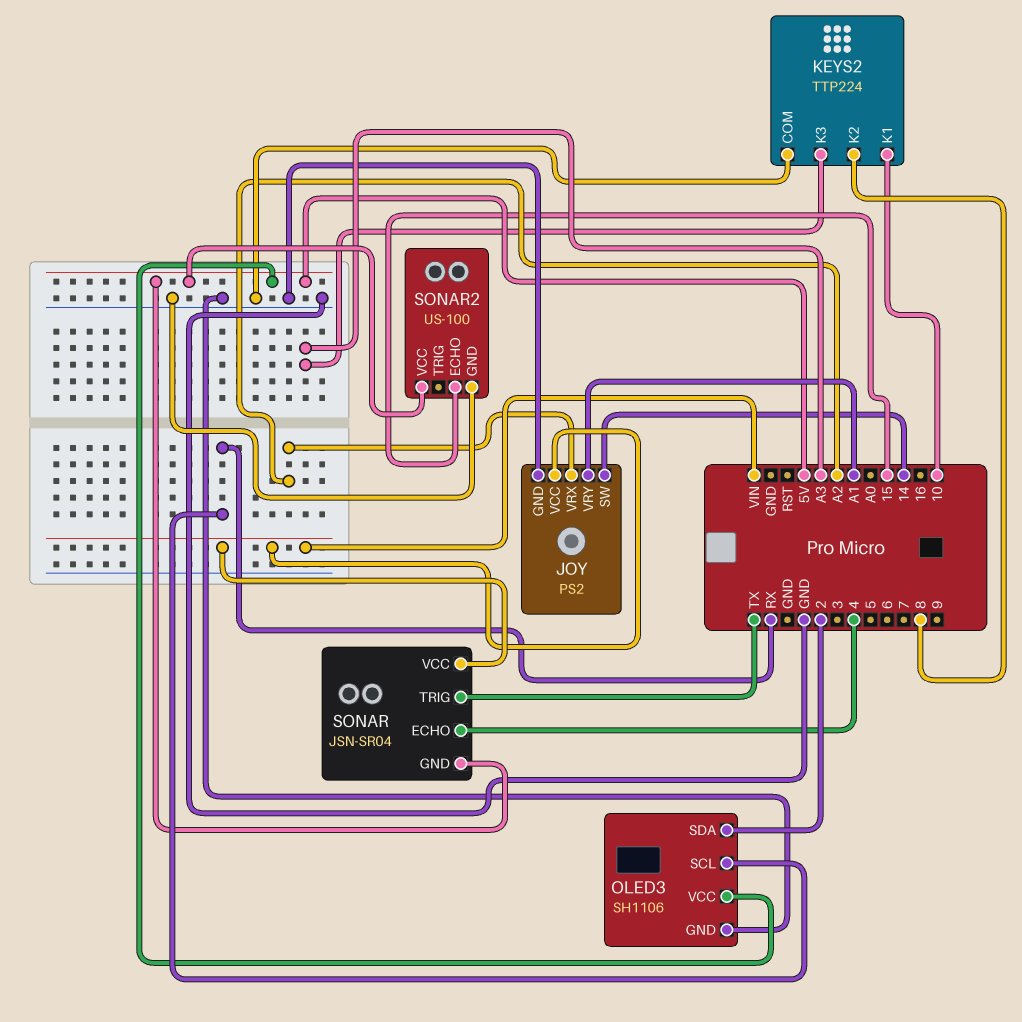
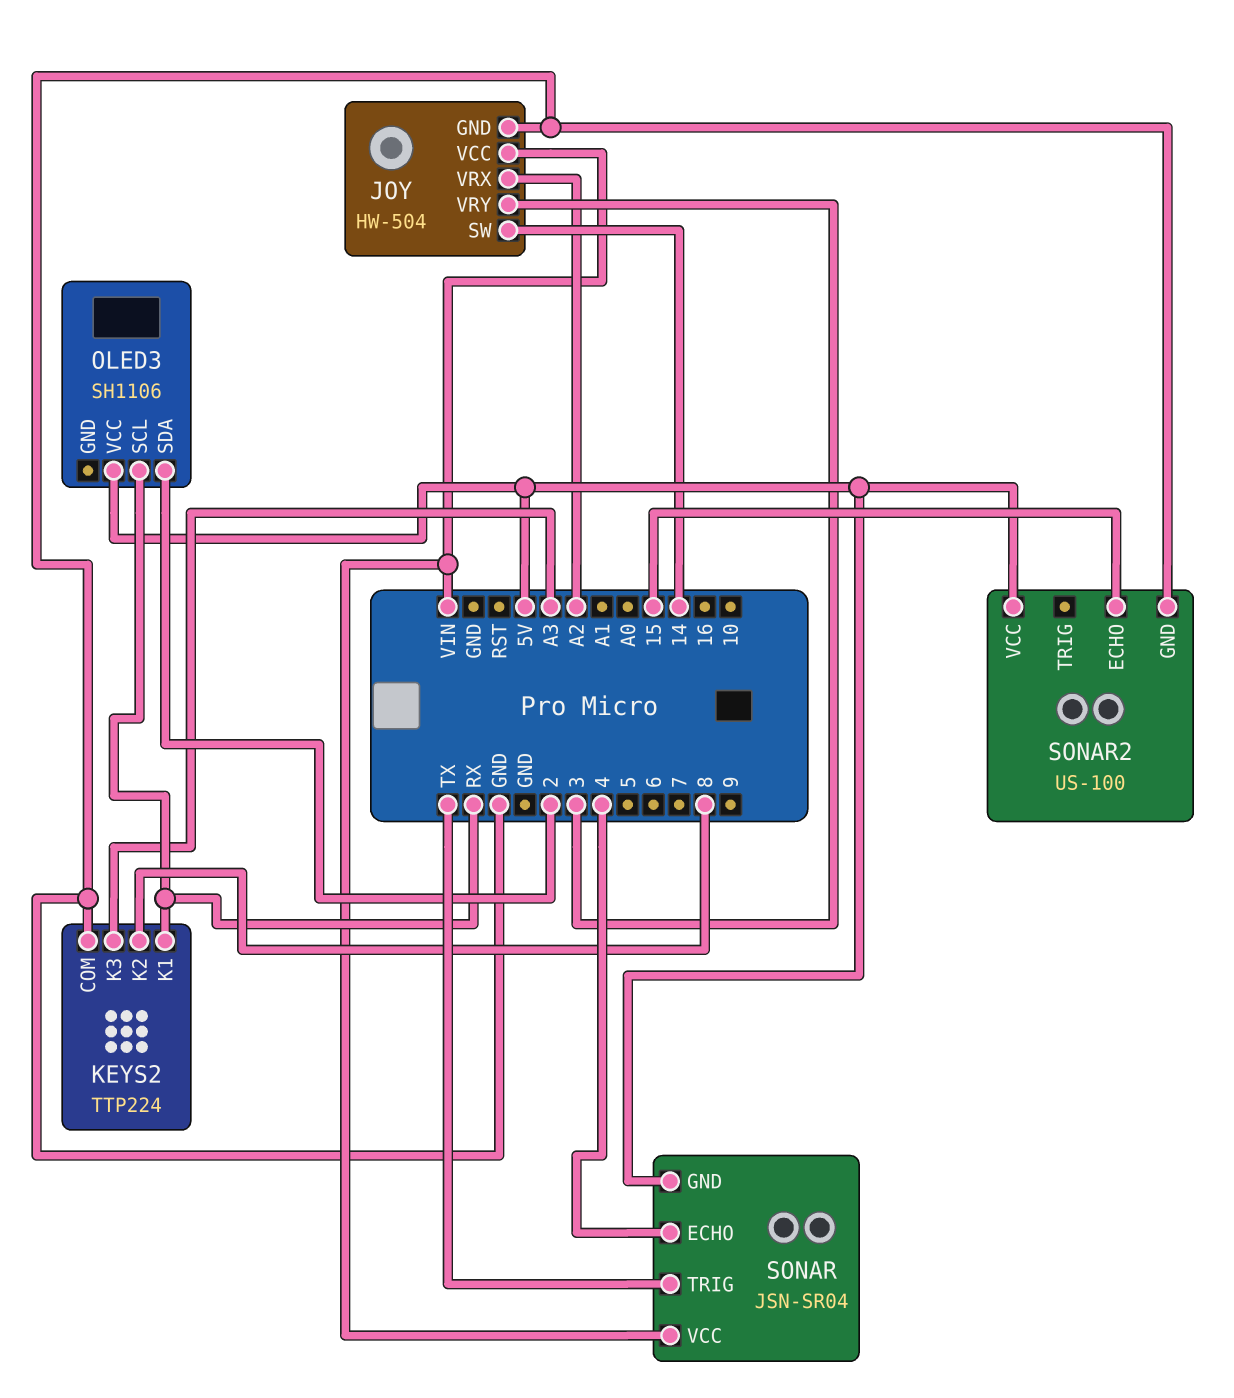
JOY: PS2 -> HW-504
JOY pin VRY: A1 -> 3
KEYS2 pin K1: 10 -> RX
OLED3 pin GND: GND -> none

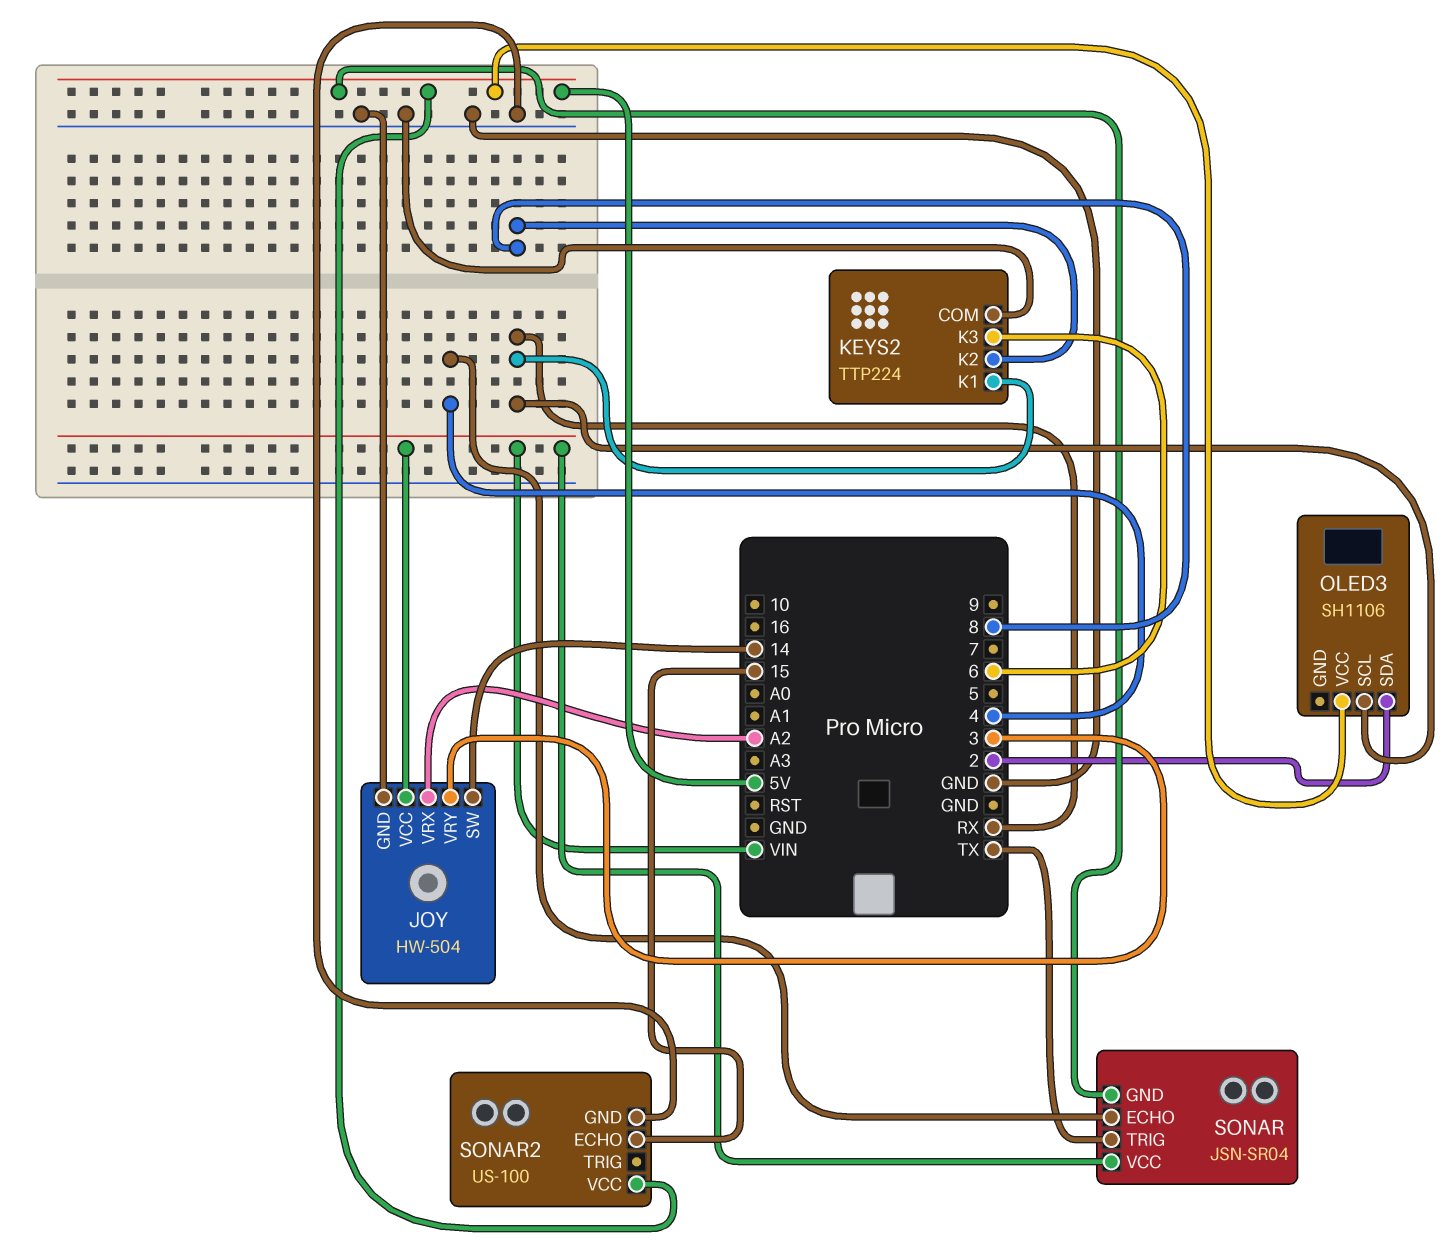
KEYS2 pin K3: A3 -> 6

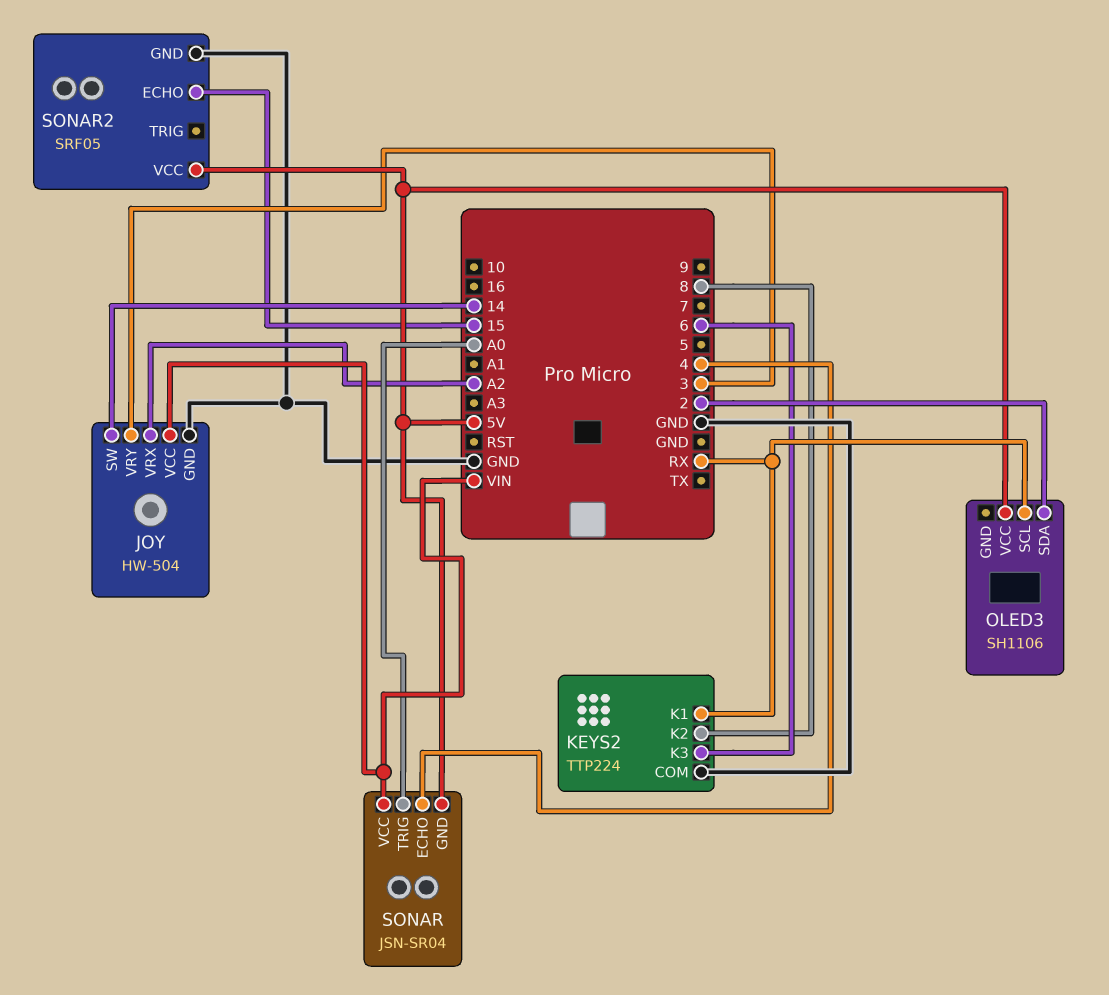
SONAR pin TRIG: TX -> A0
SONAR2: US-100 -> SRF05

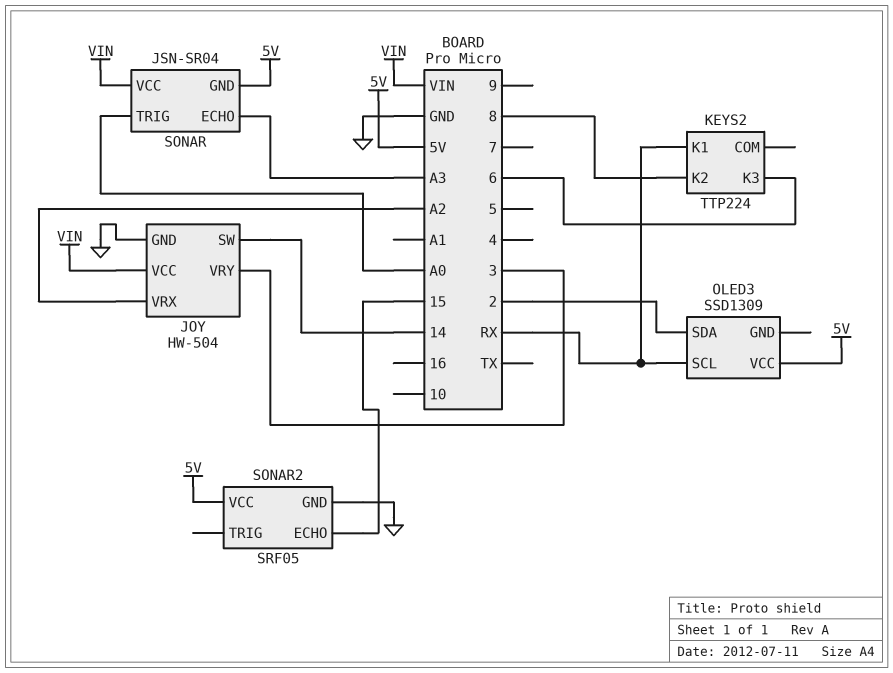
KEYS2 pin COM: GND -> none
OLED3: SH1106 -> SSD1309
SONAR pin ECHO: 4 -> A3

